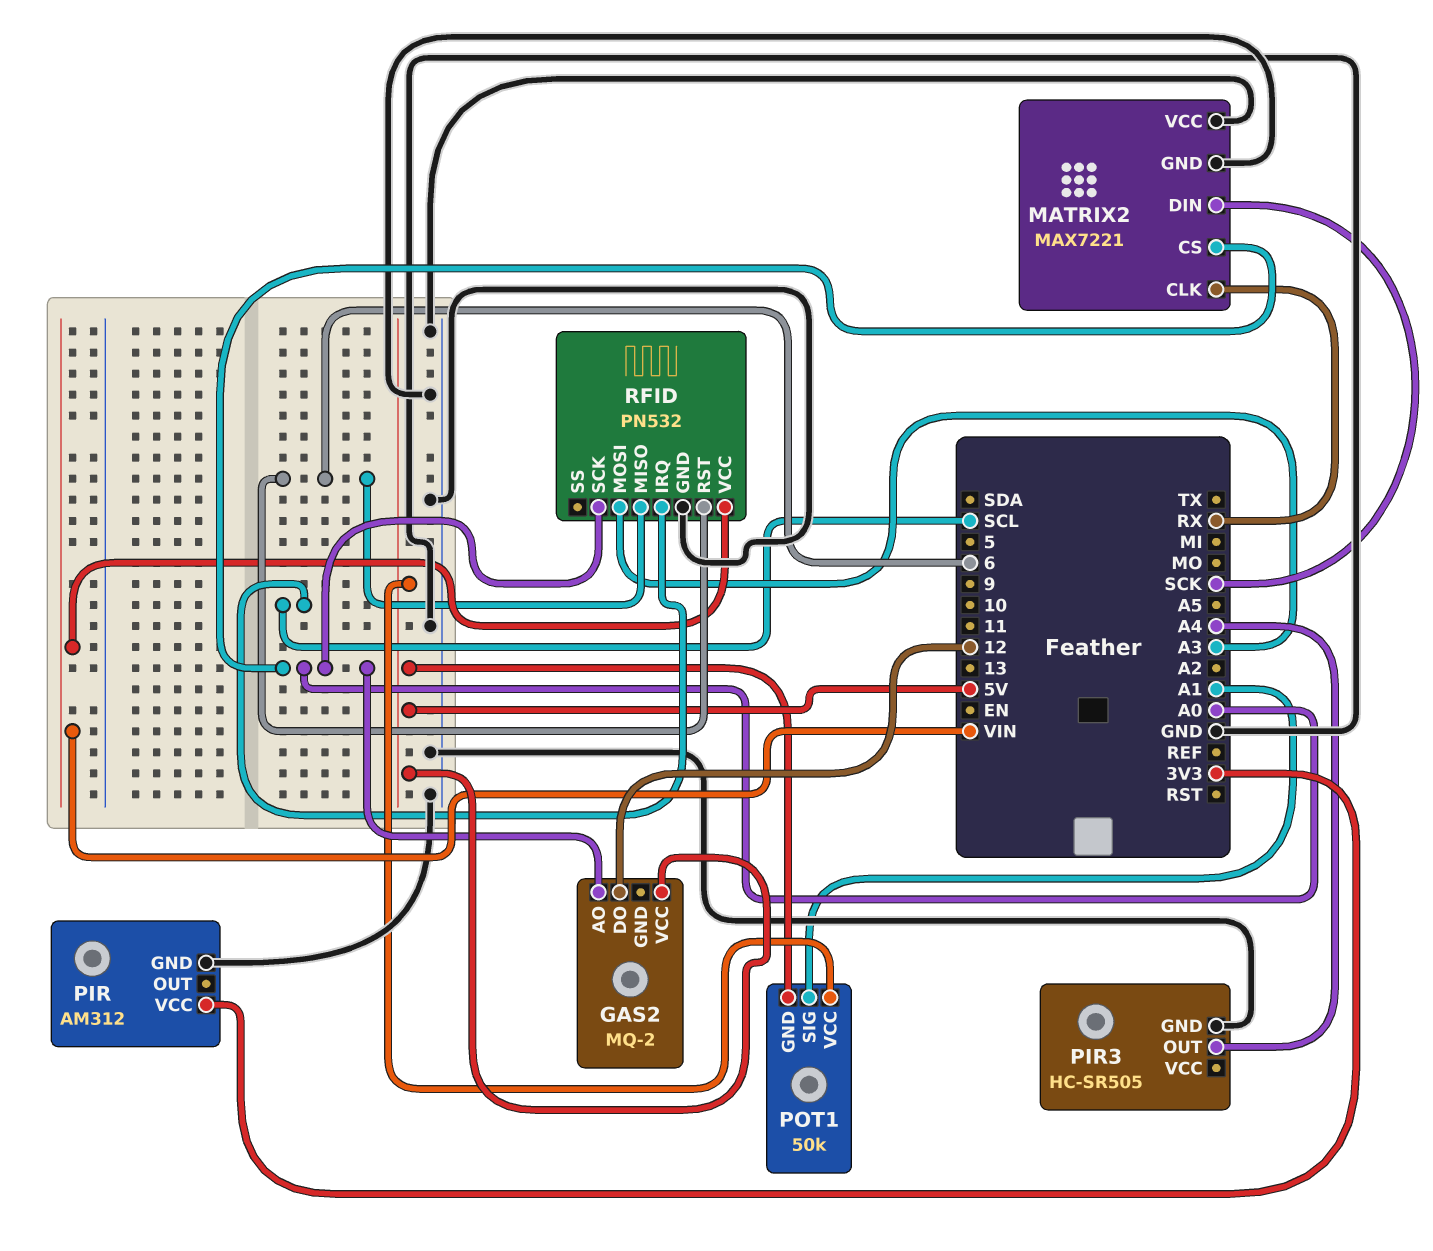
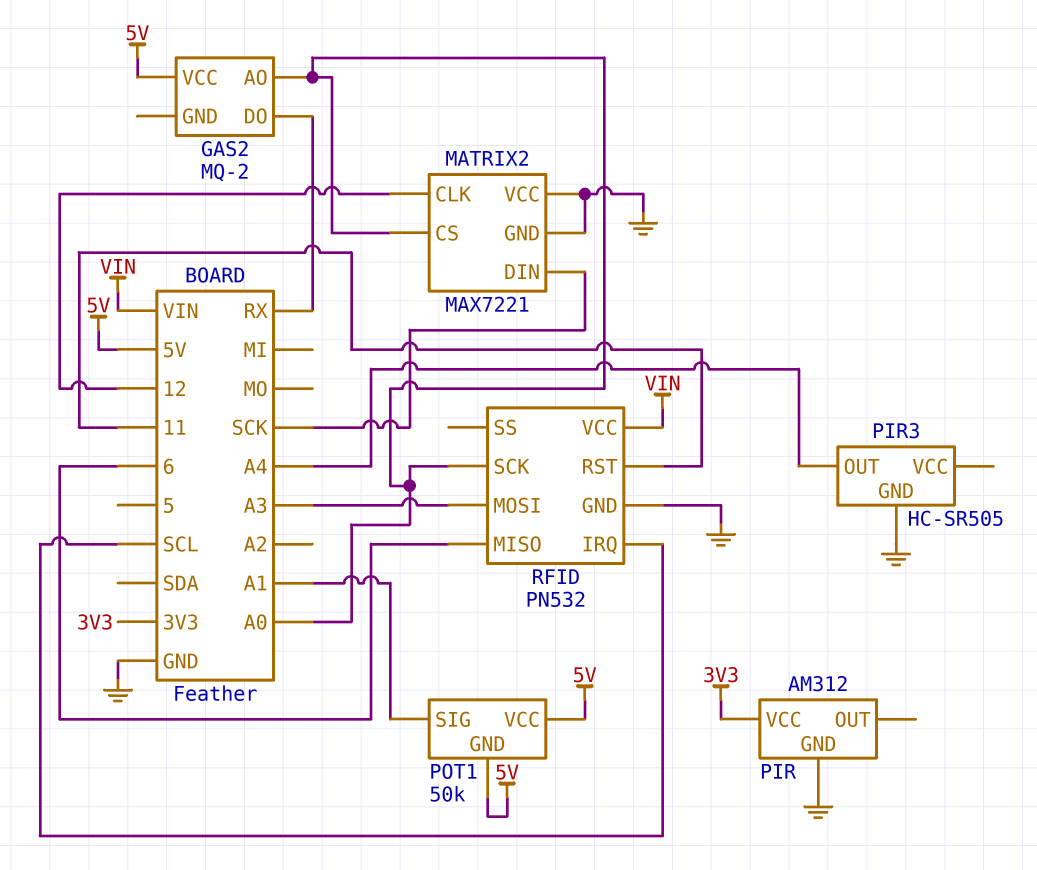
GAS2 pin DO: 12 -> RX
MATRIX2 pin CLK: RX -> 12
RFID pin RST: 6 -> 11

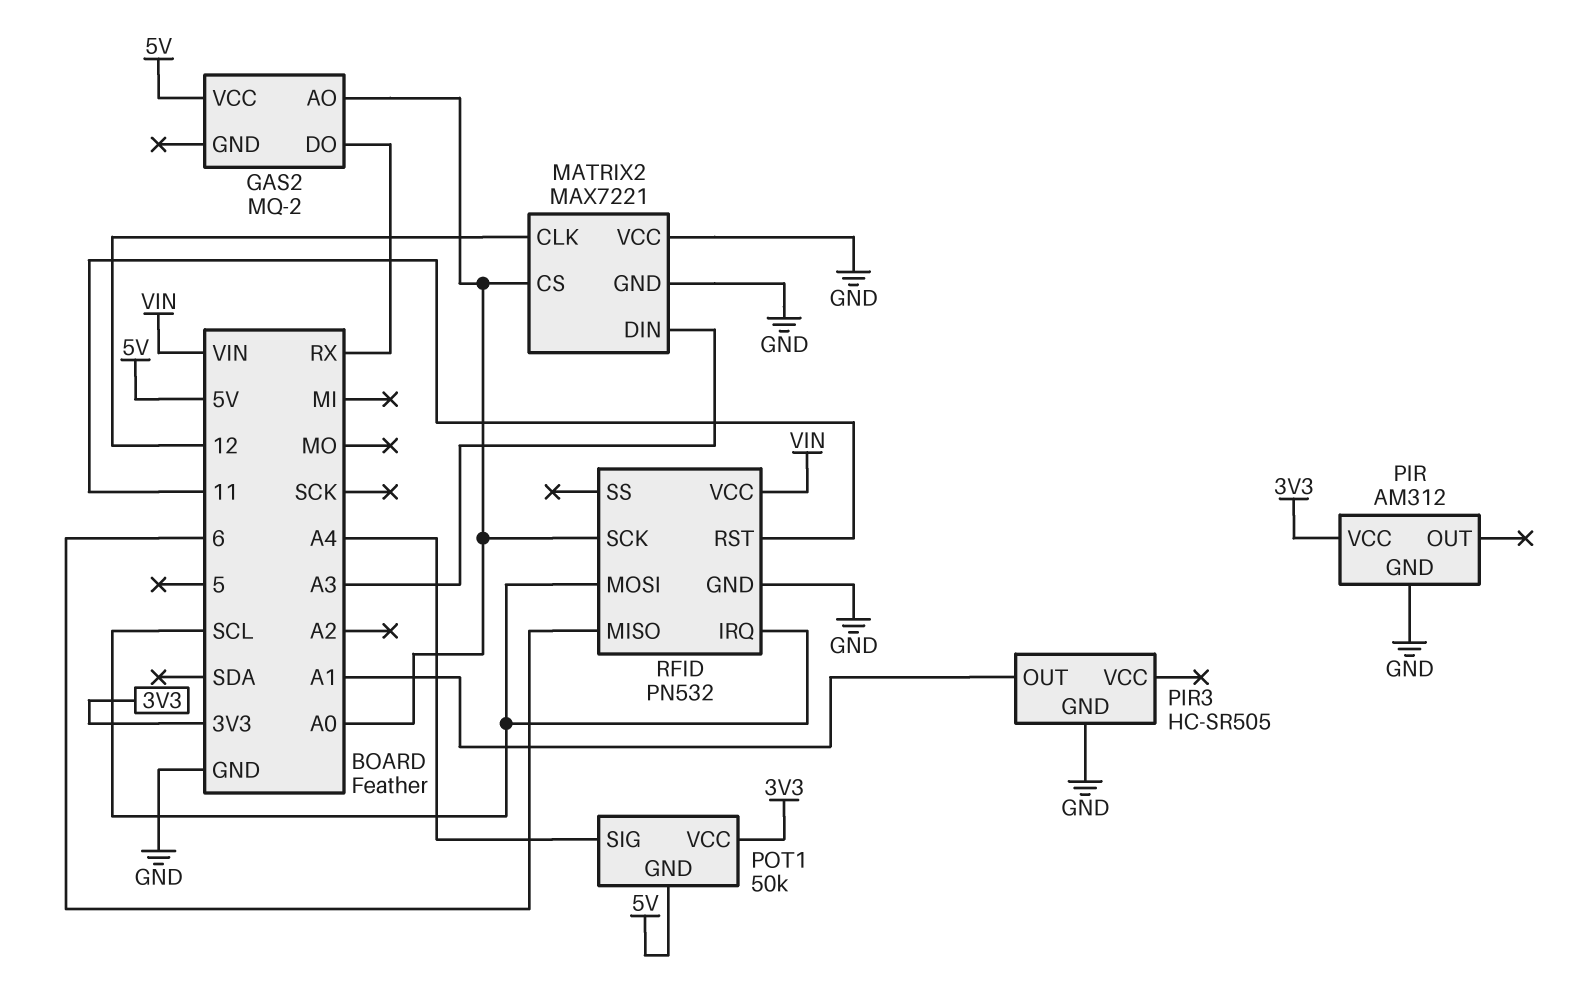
MATRIX2 pin DIN: SCK -> A3
PIR3 pin OUT: A4 -> A1
POT1 pin SIG: A1 -> A4
POT1 pin VCC: 5V -> 3V3
RFID pin MOSI: A3 -> SCL

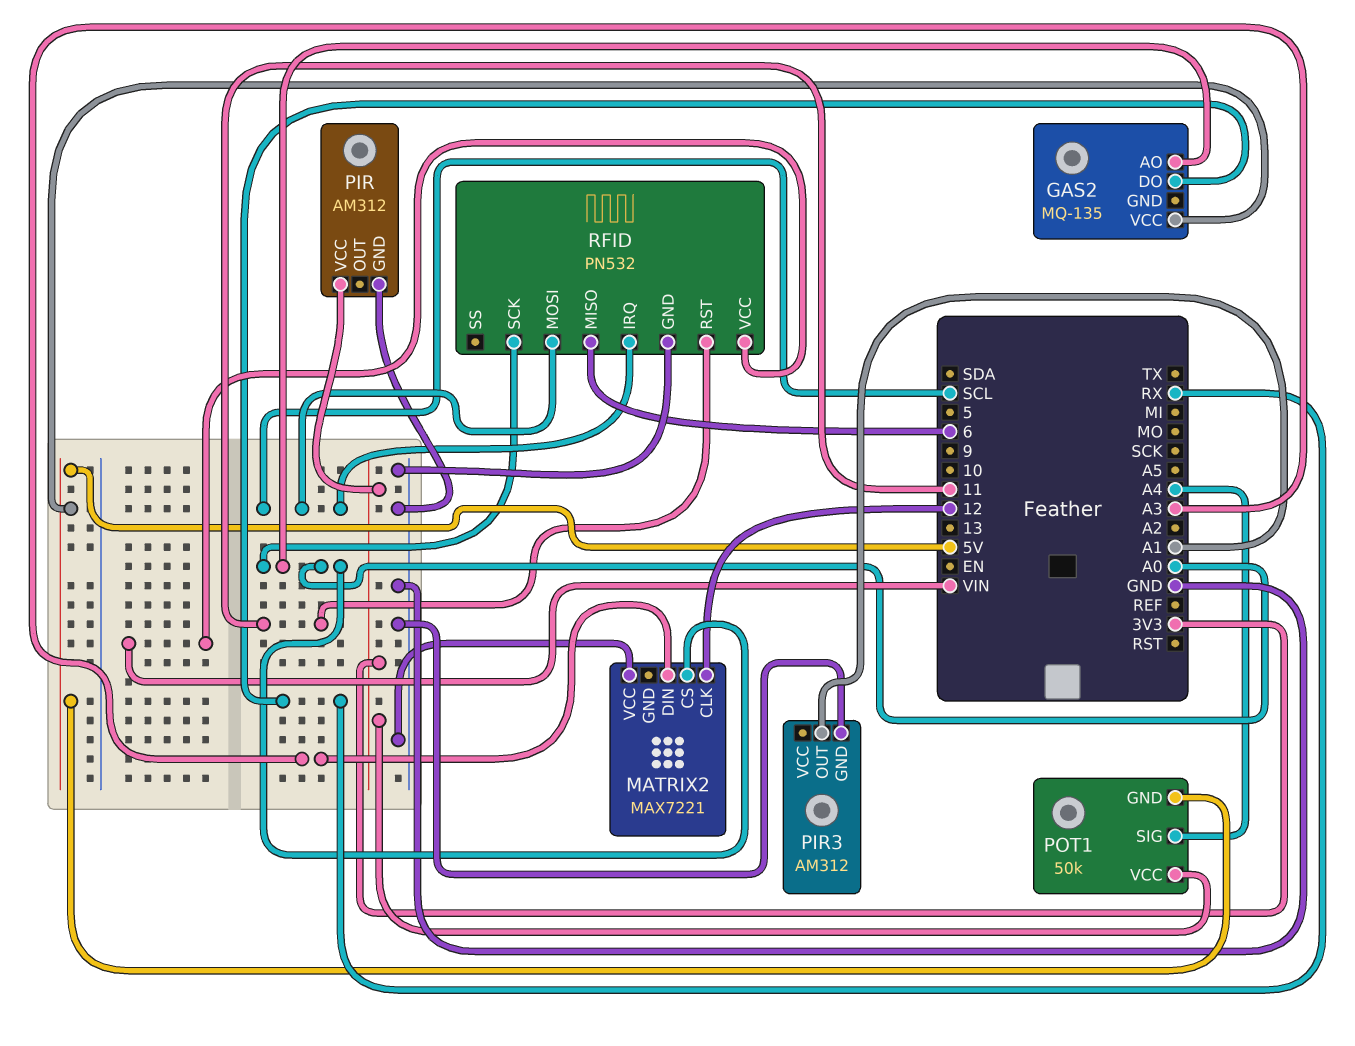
GAS2: MQ-2 -> MQ-135
MATRIX2 pin GND: GND -> none
PIR3: HC-SR505 -> AM312

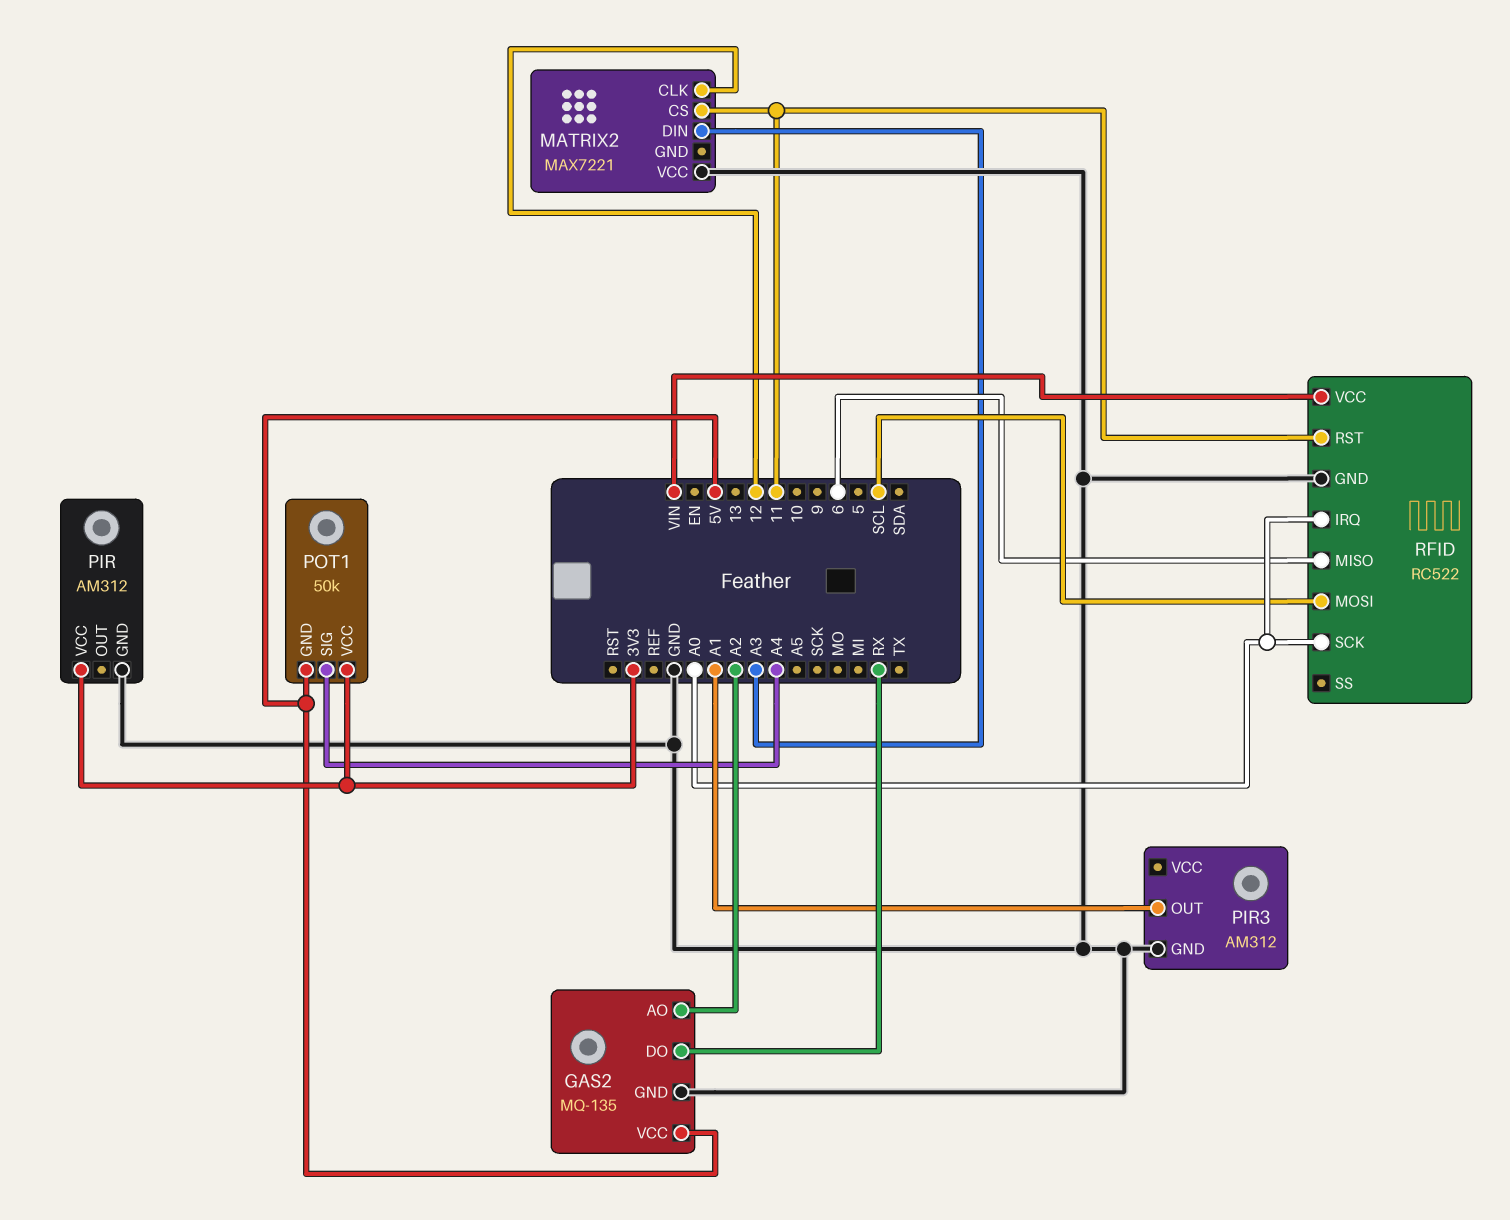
GAS2 pin AO: A0 -> A2
GAS2 pin GND: none -> GND
MATRIX2 pin CS: A0 -> 11
RFID: PN532 -> RC522
RFID pin IRQ: SCL -> A0

